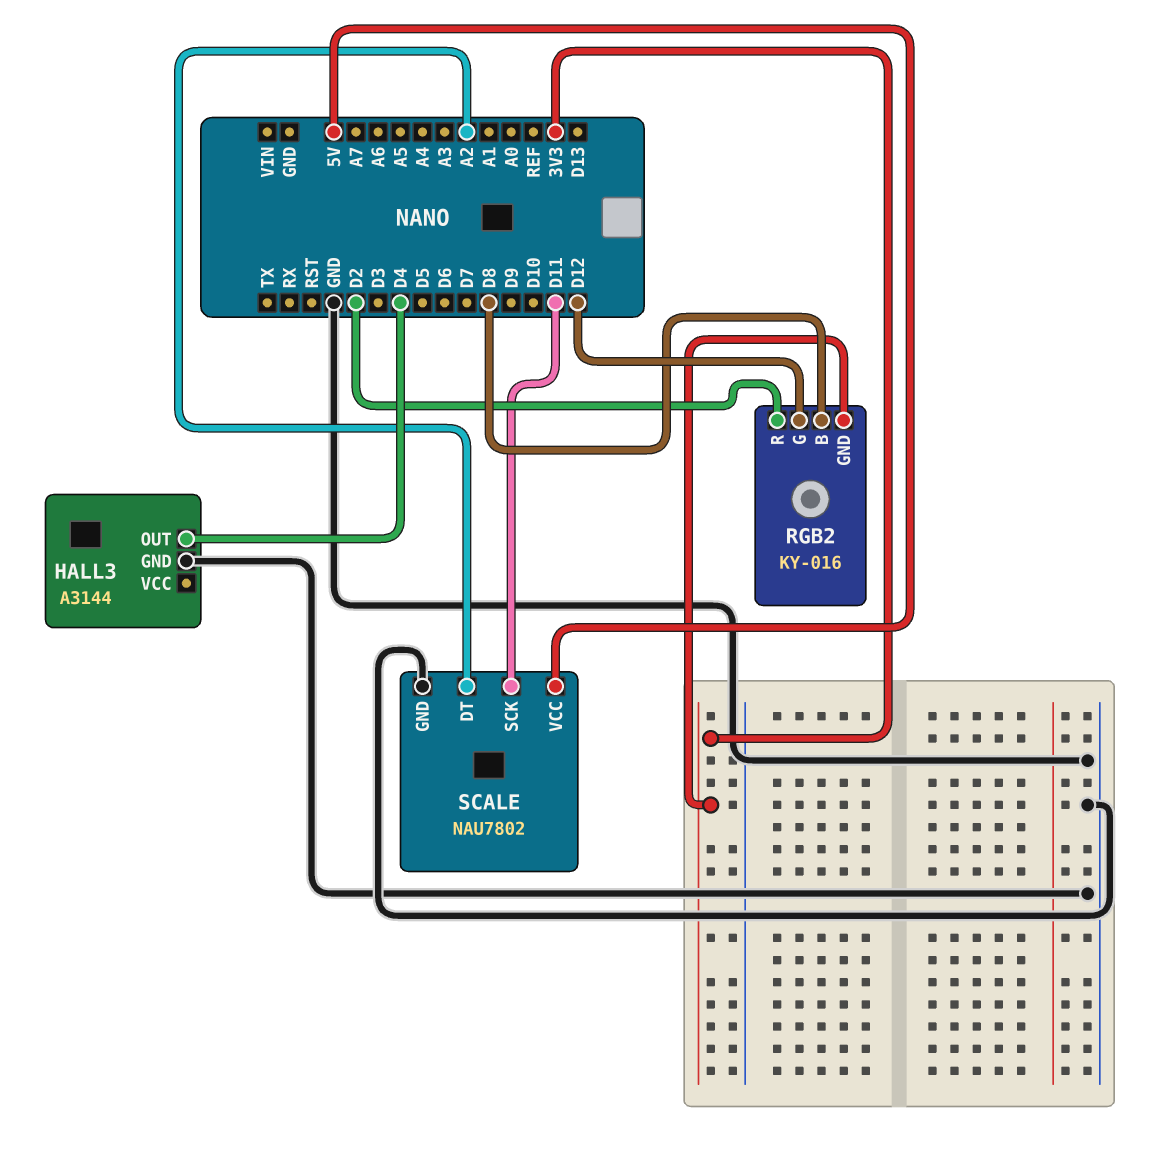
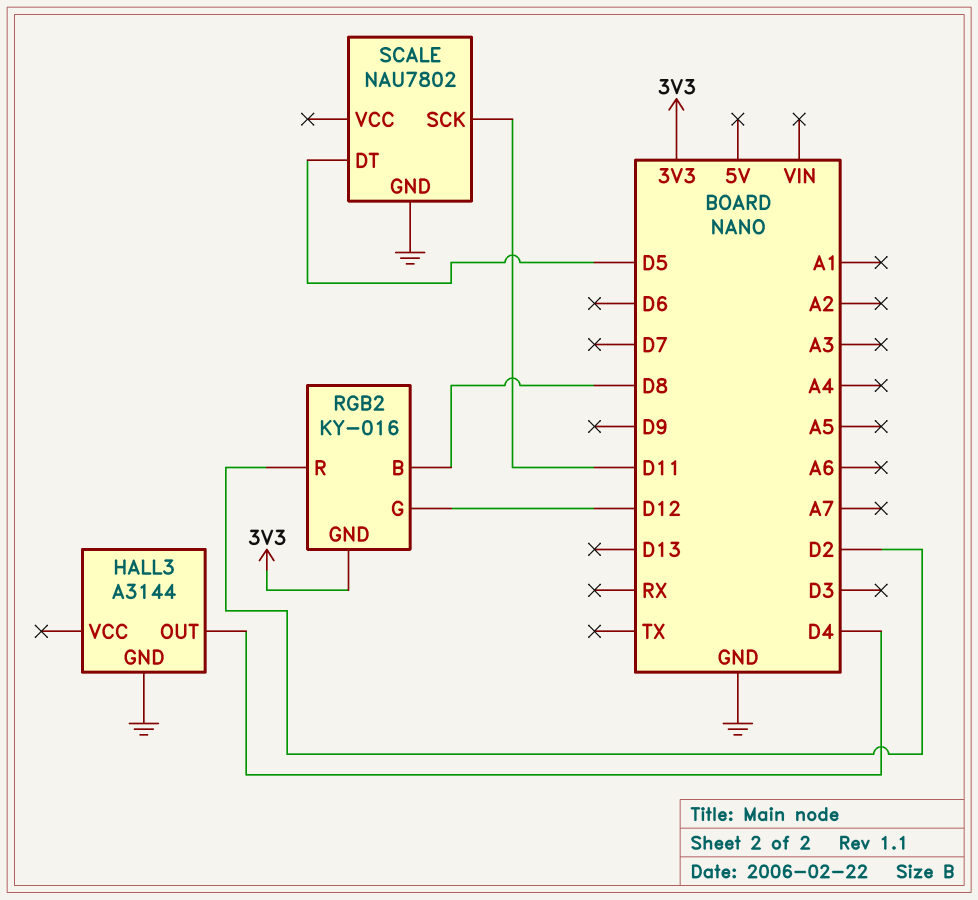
SCALE pin DT: A2 -> D5
SCALE pin VCC: 5V -> none

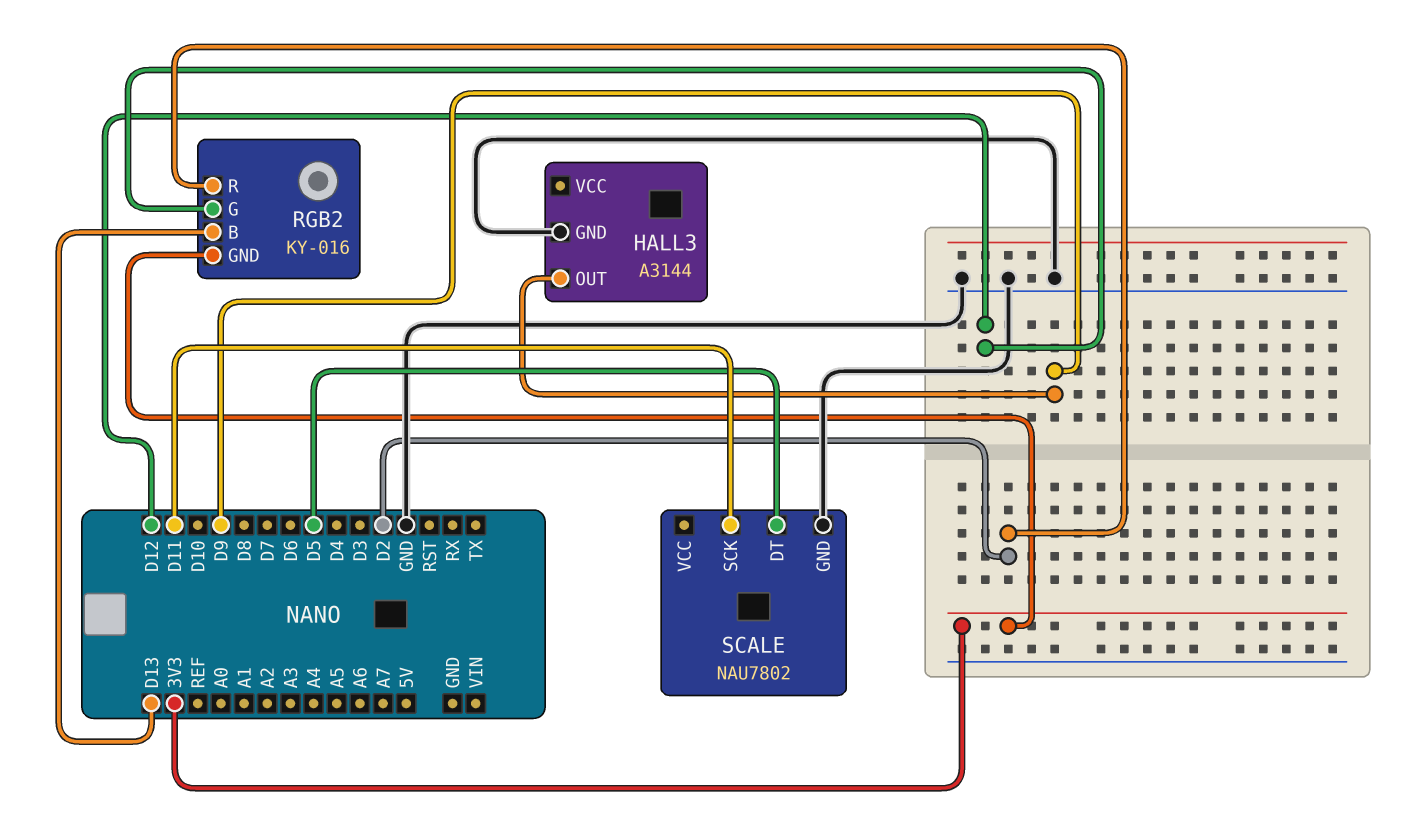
HALL3 pin OUT: D4 -> D9
RGB2 pin B: D8 -> D13

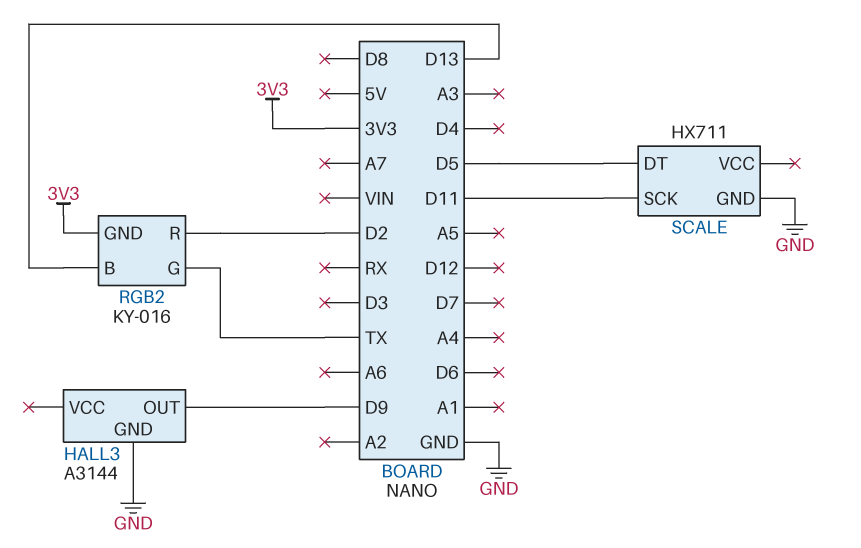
RGB2 pin G: D12 -> TX
SCALE: NAU7802 -> HX711

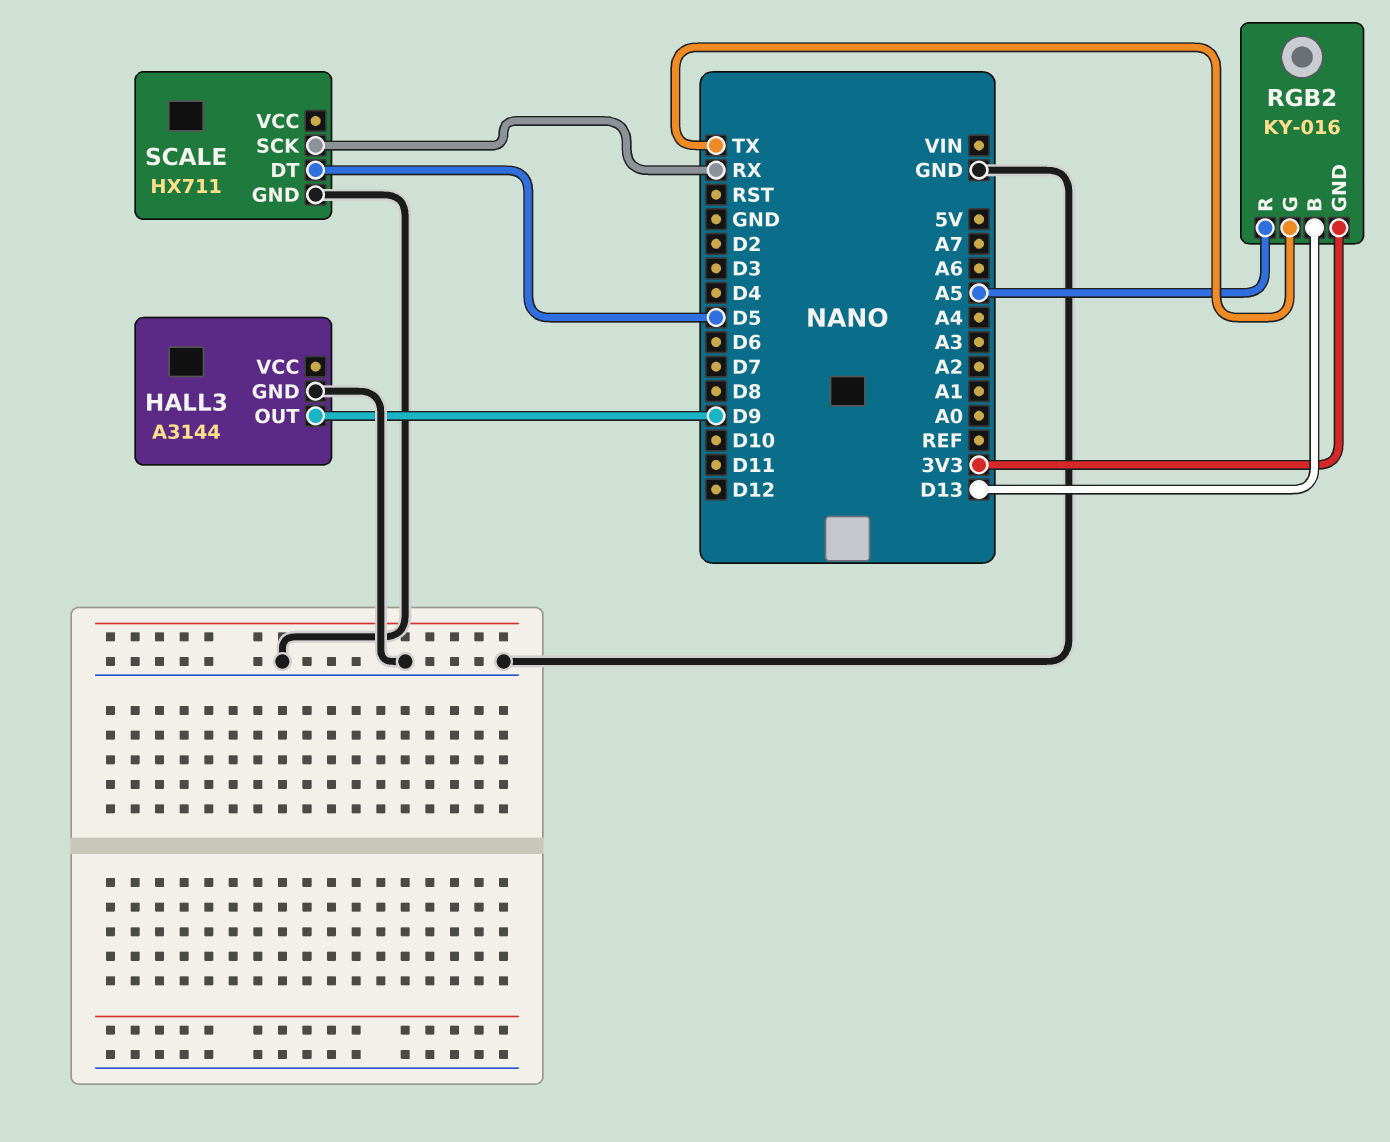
RGB2 pin R: D2 -> A5
SCALE pin SCK: D11 -> RX

